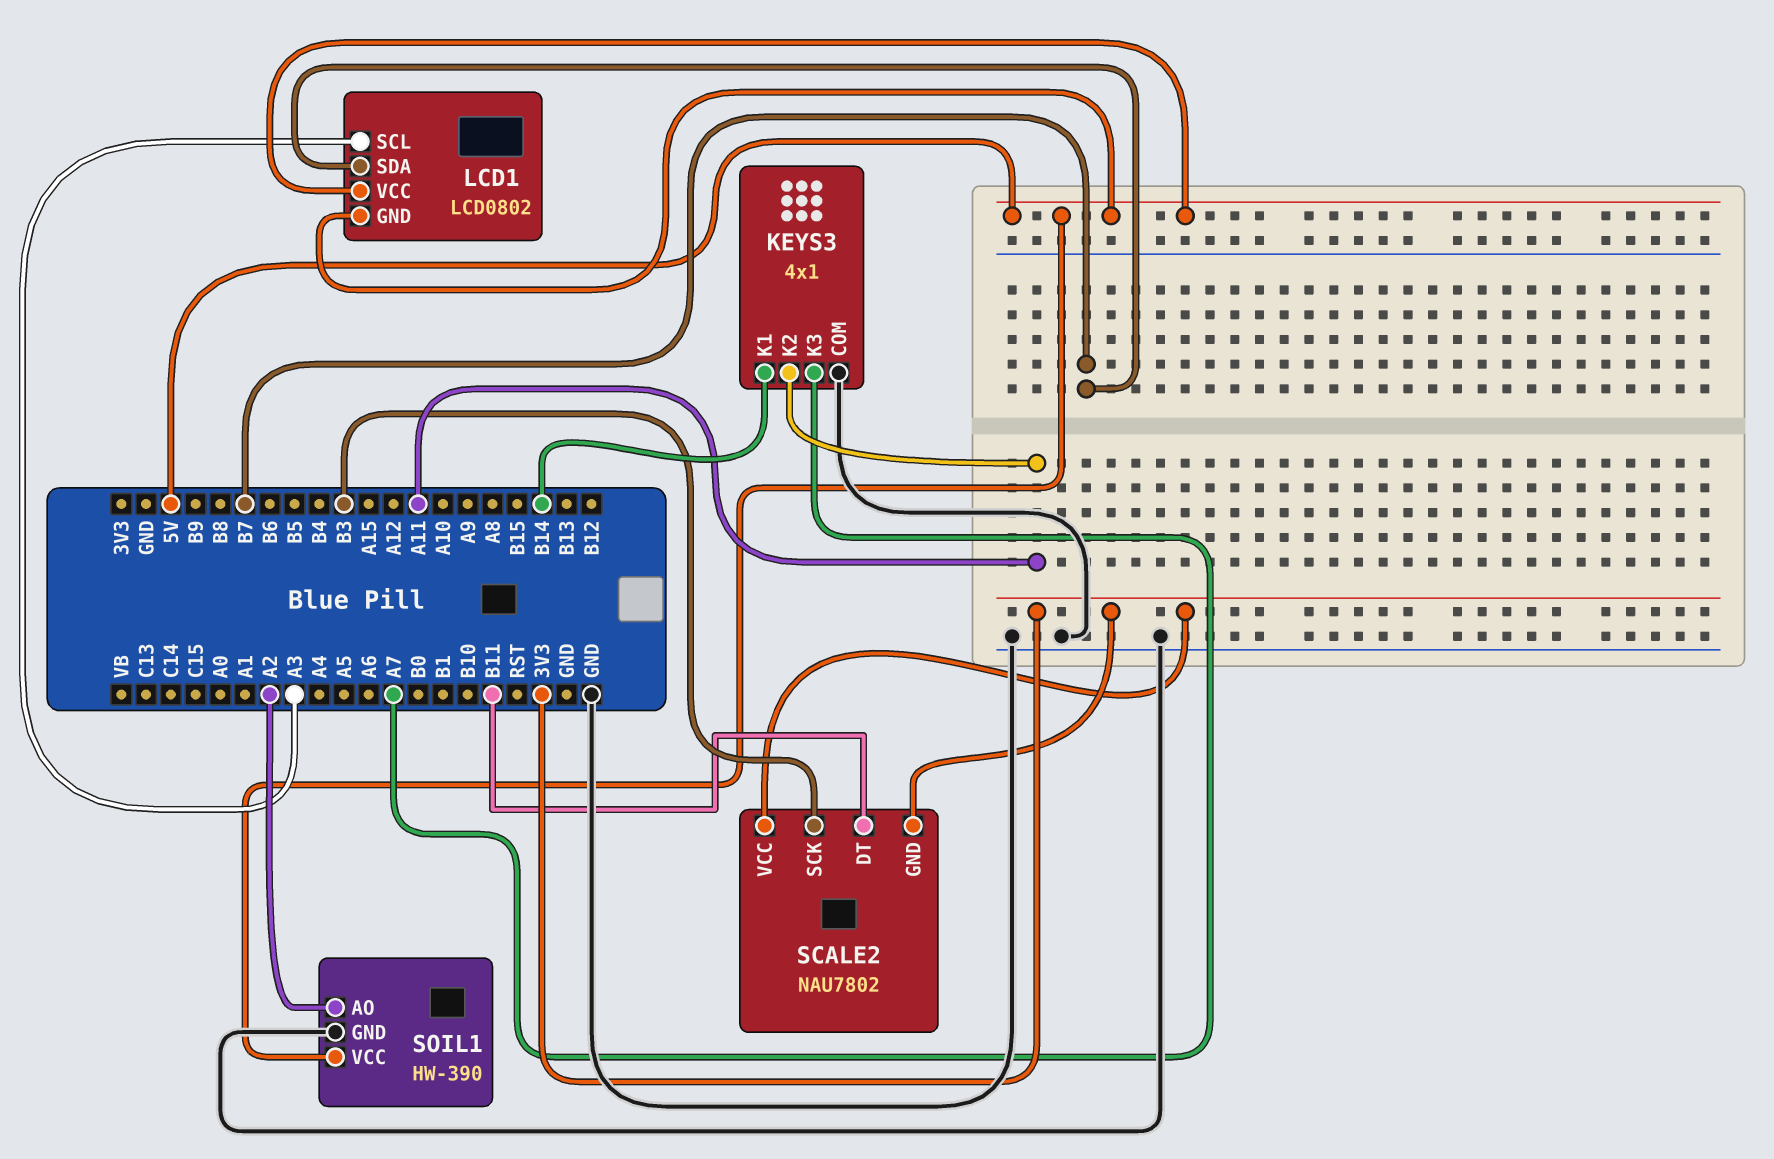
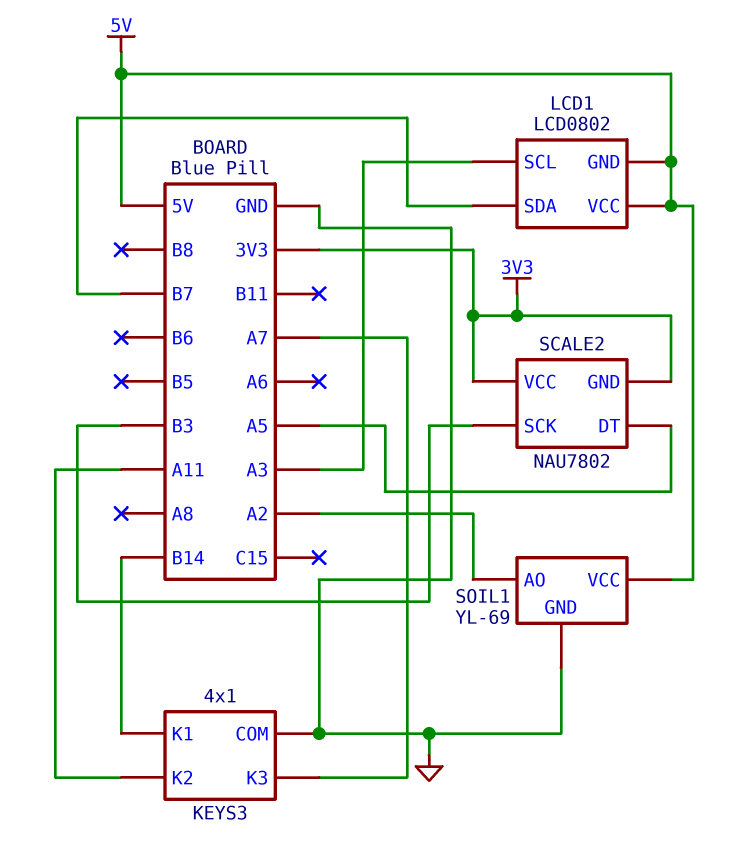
SCALE2 pin DT: B11 -> A5
SOIL1: HW-390 -> YL-69

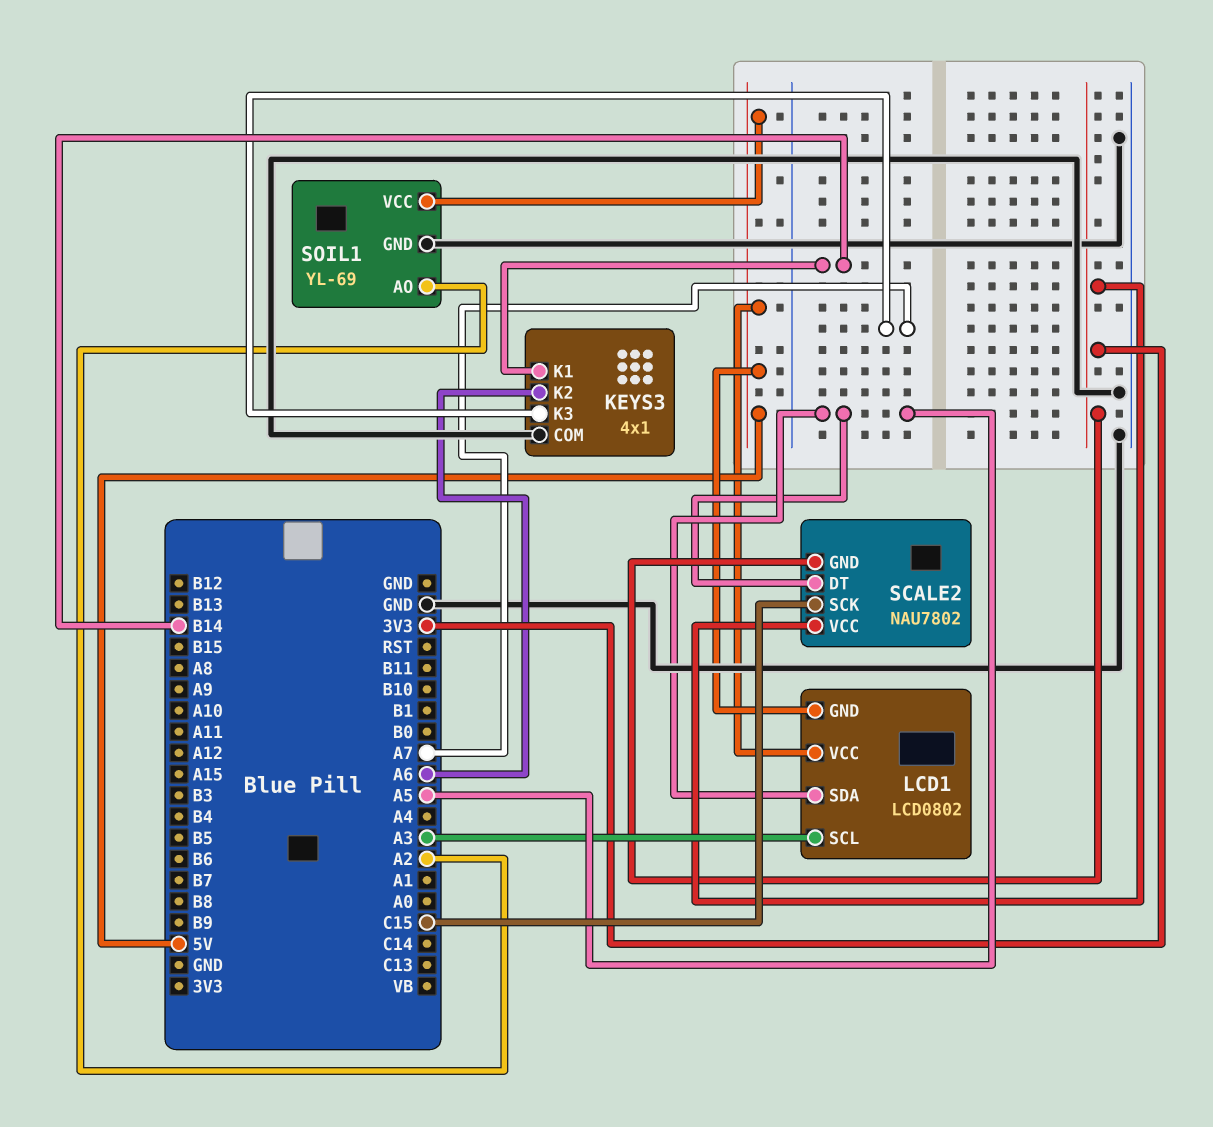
KEYS3 pin K2: A11 -> A6
LCD1 pin SDA: B7 -> A5
SCALE2 pin SCK: B3 -> C15

